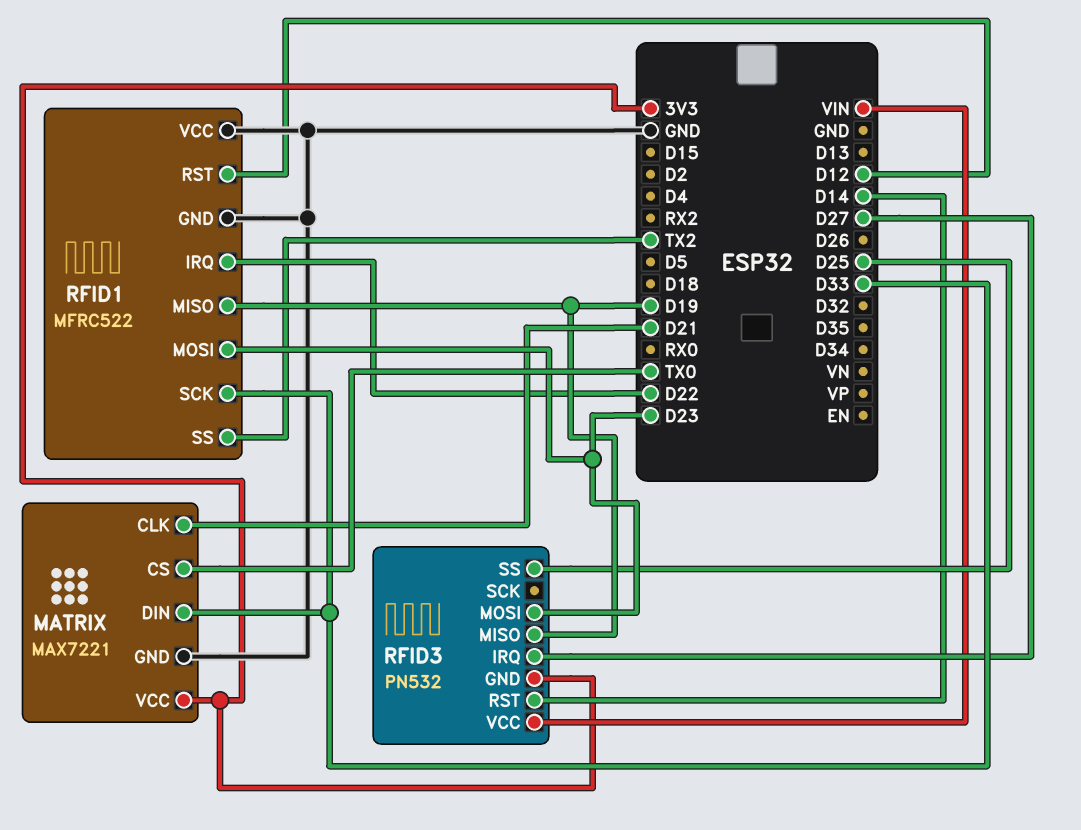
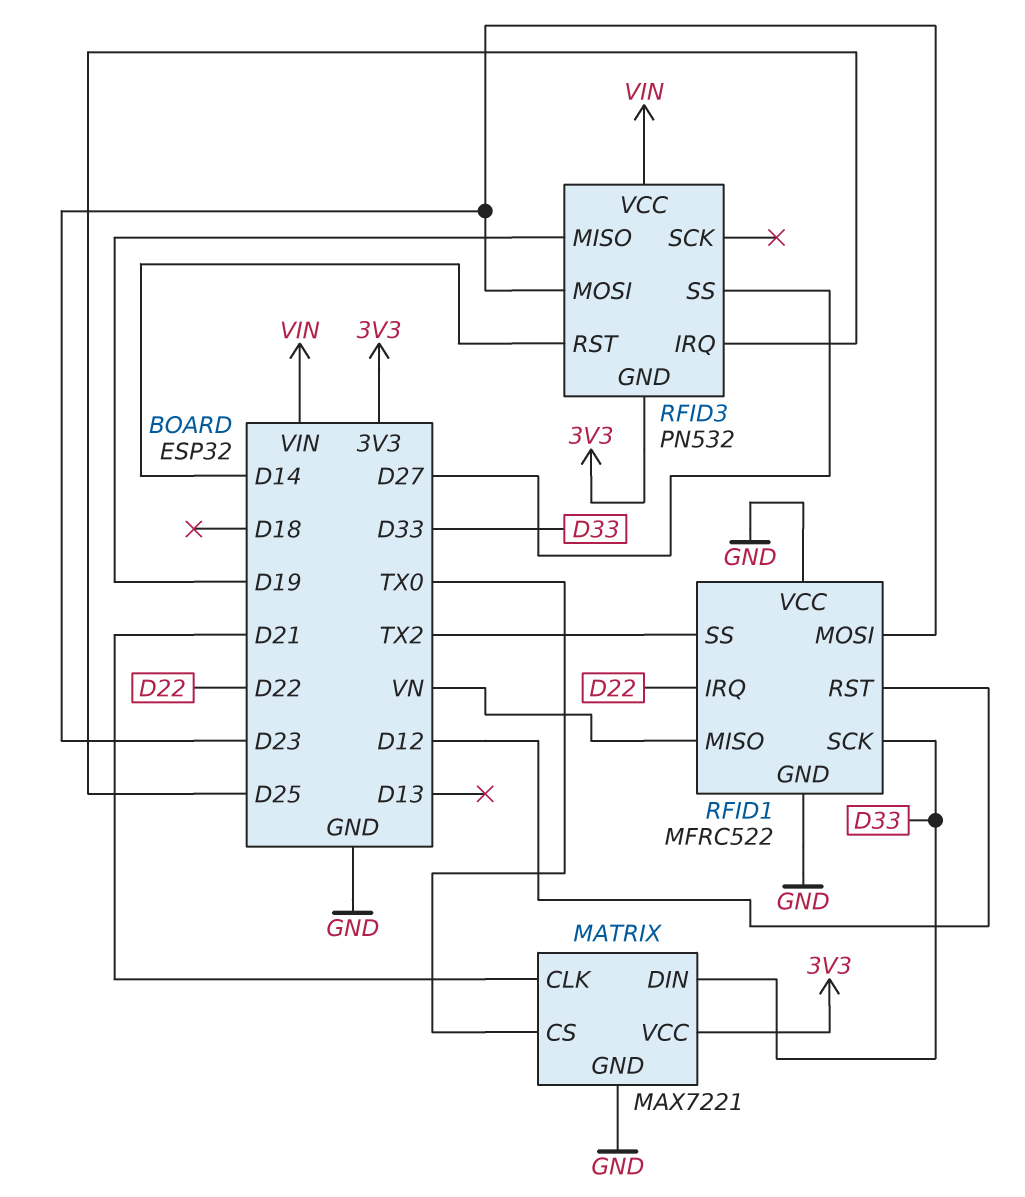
RFID1 pin MISO: D19 -> VN
RFID3 pin IRQ: D27 -> D25
RFID3 pin SS: D25 -> D27

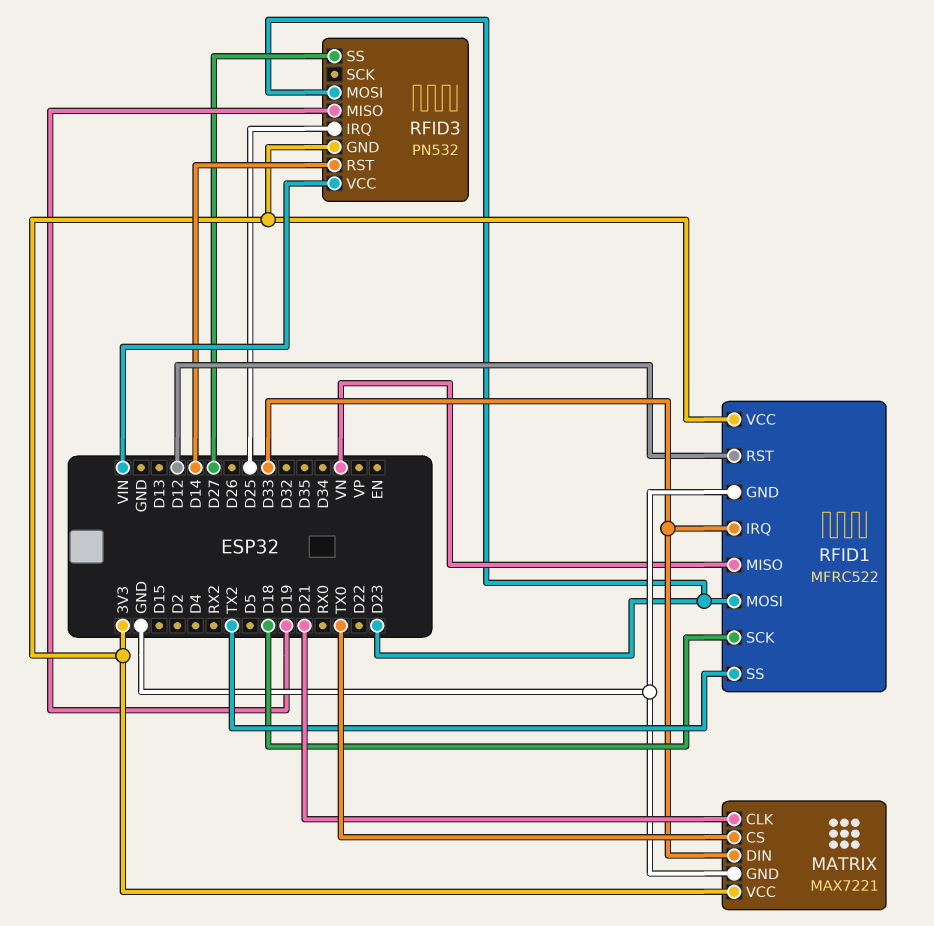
RFID1 pin IRQ: D22 -> D33
RFID1 pin SCK: D33 -> D18
RFID1 pin VCC: GND -> 3V3

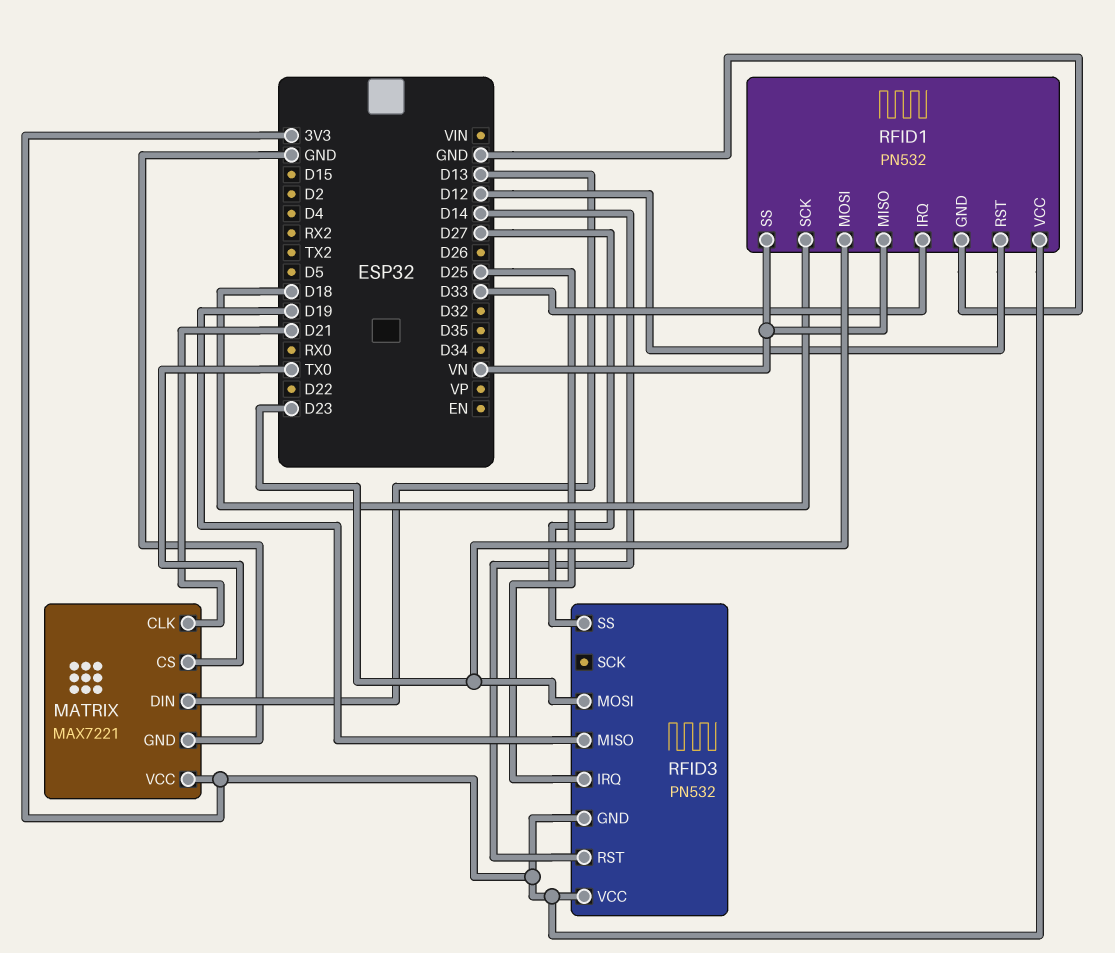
MATRIX pin DIN: D33 -> D13
RFID1: MFRC522 -> PN532
RFID1 pin SS: TX2 -> VN
RFID3 pin VCC: VIN -> 3V3

